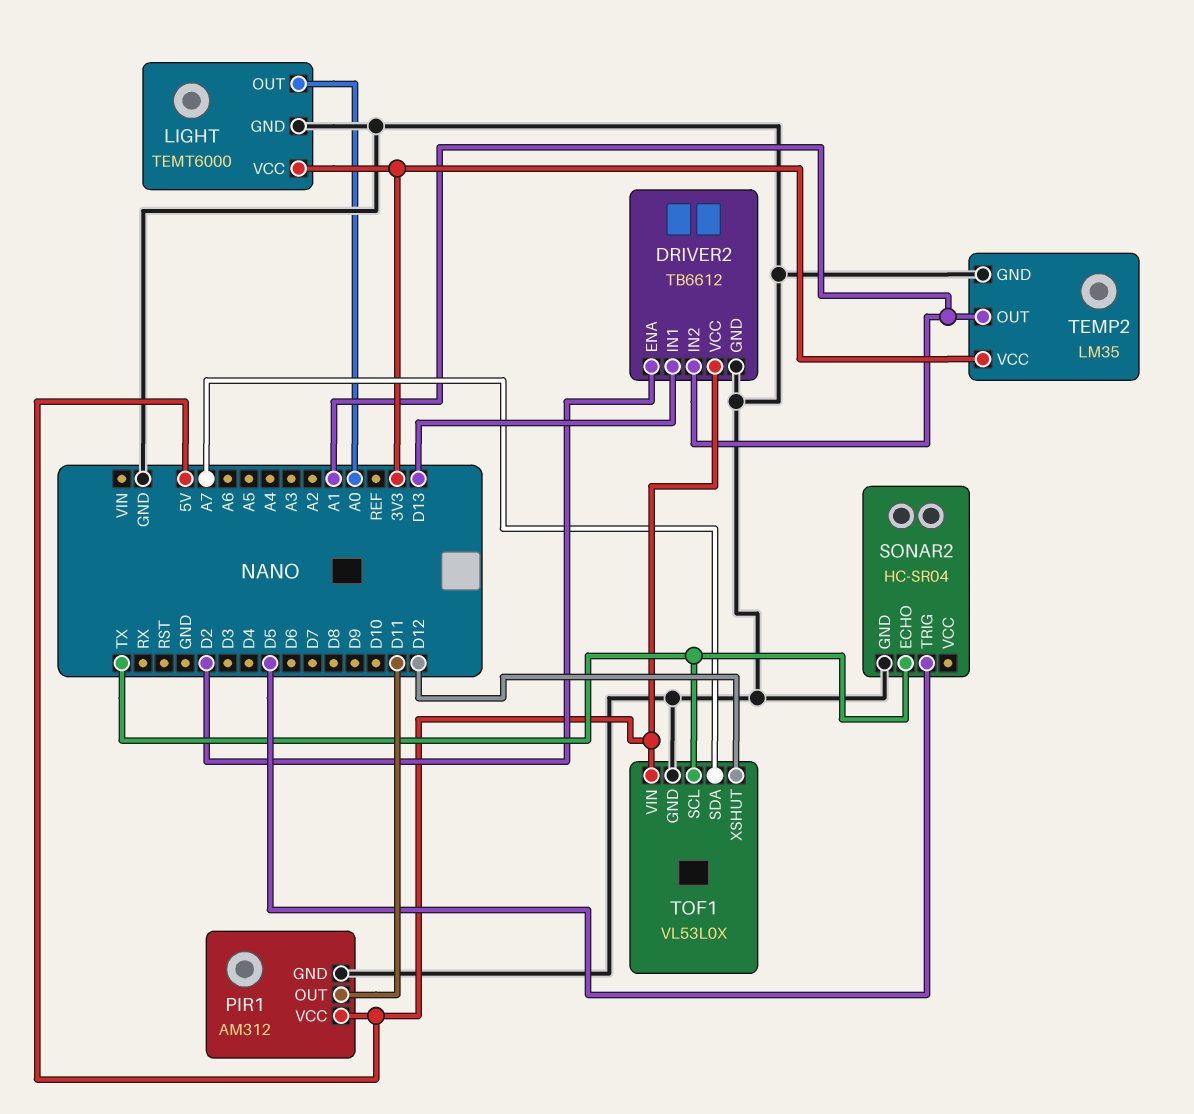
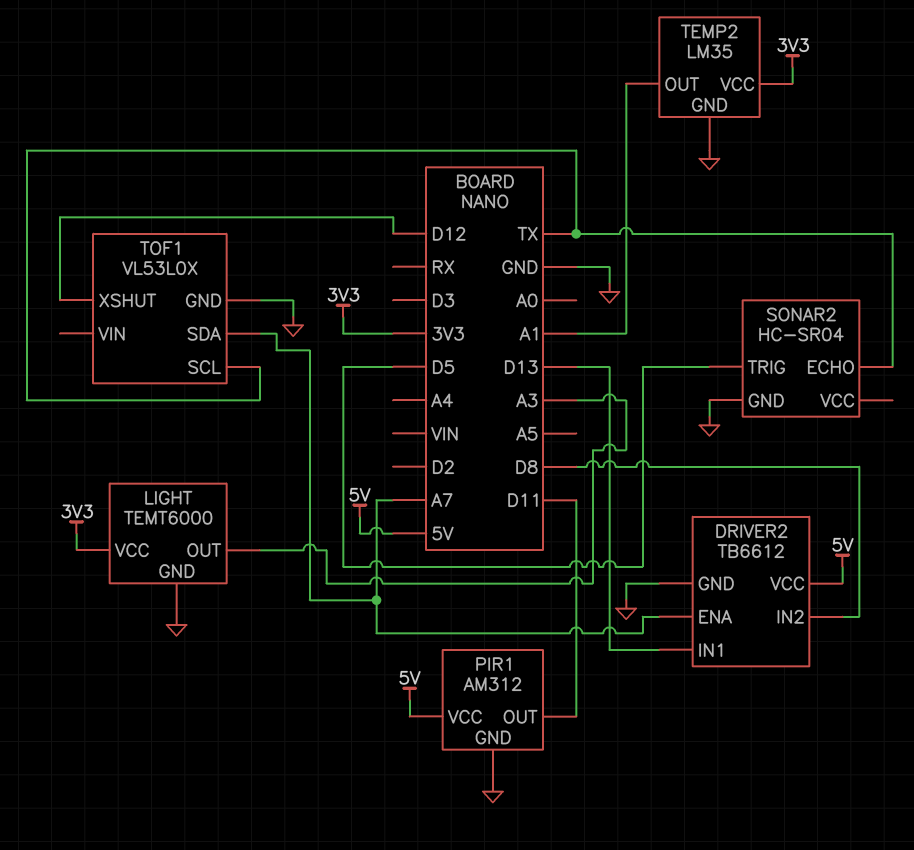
DRIVER2 pin ENA: D2 -> A7
DRIVER2 pin IN2: A1 -> D8
LIGHT pin OUT: A0 -> A3
TOF1 pin VIN: 5V -> none

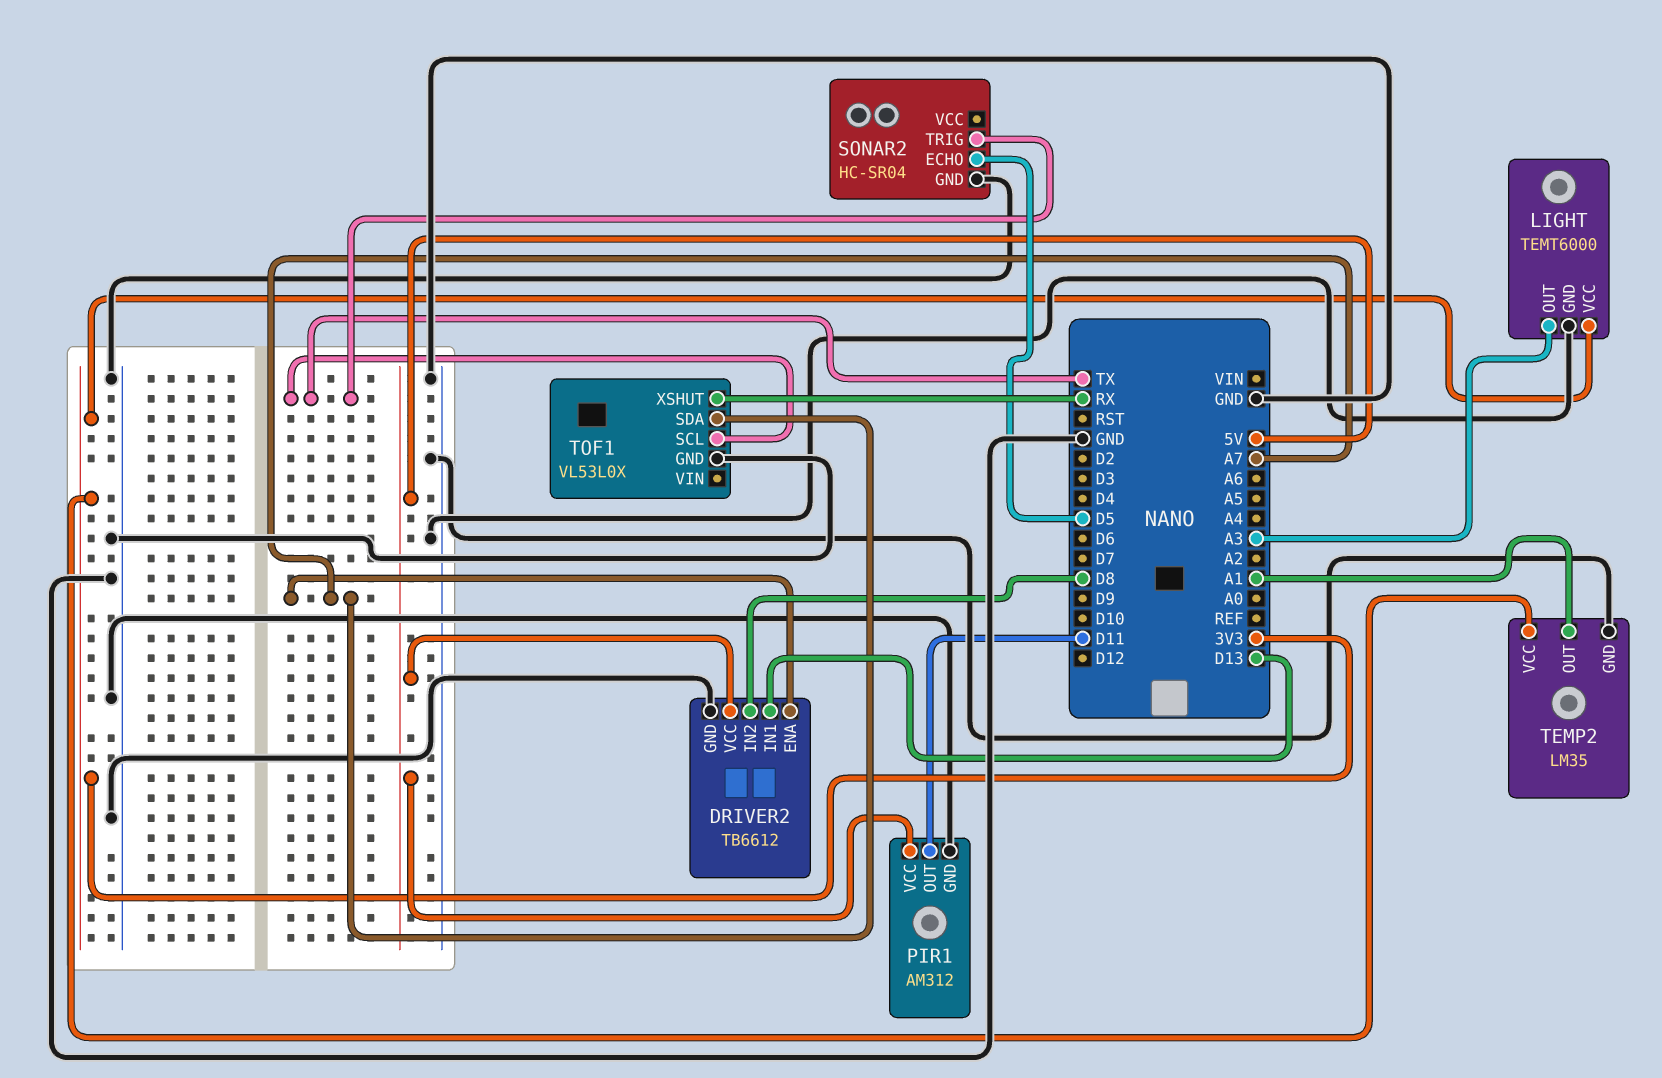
SONAR2 pin ECHO: TX -> D5
SONAR2 pin TRIG: D5 -> TX
TOF1 pin XSHUT: D12 -> RX

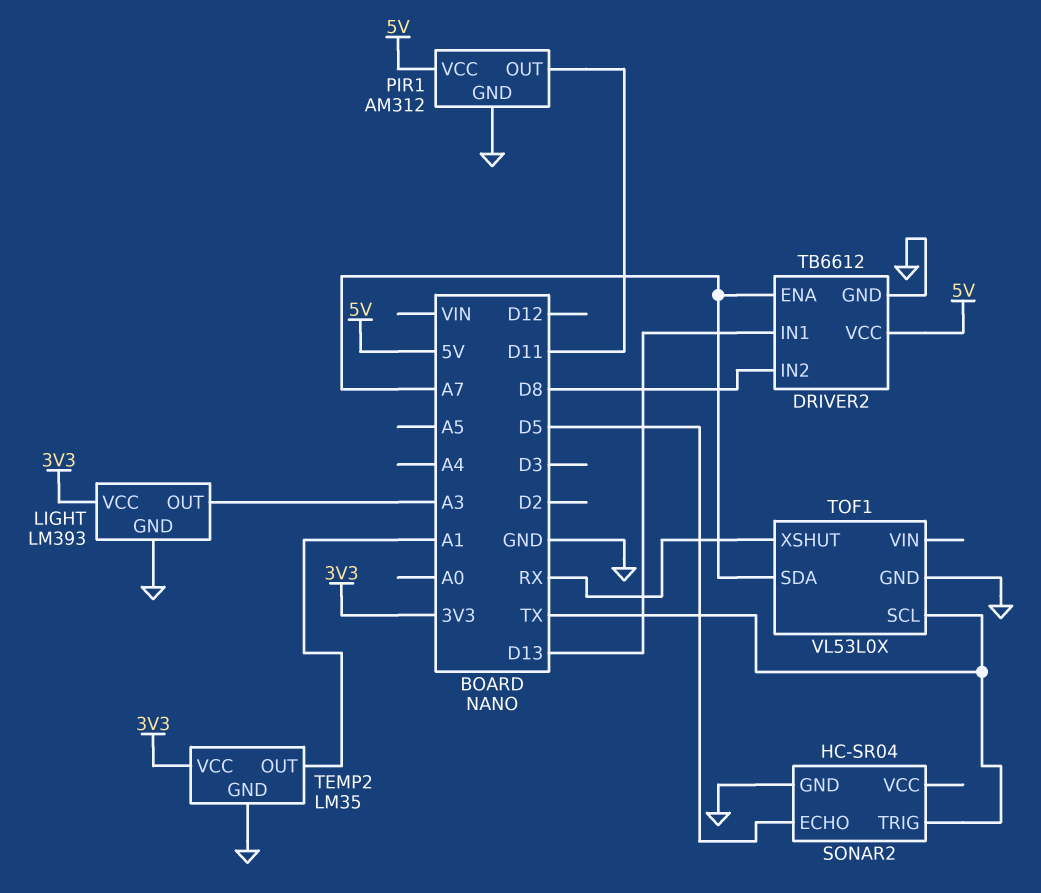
LIGHT: TEMT6000 -> LM393

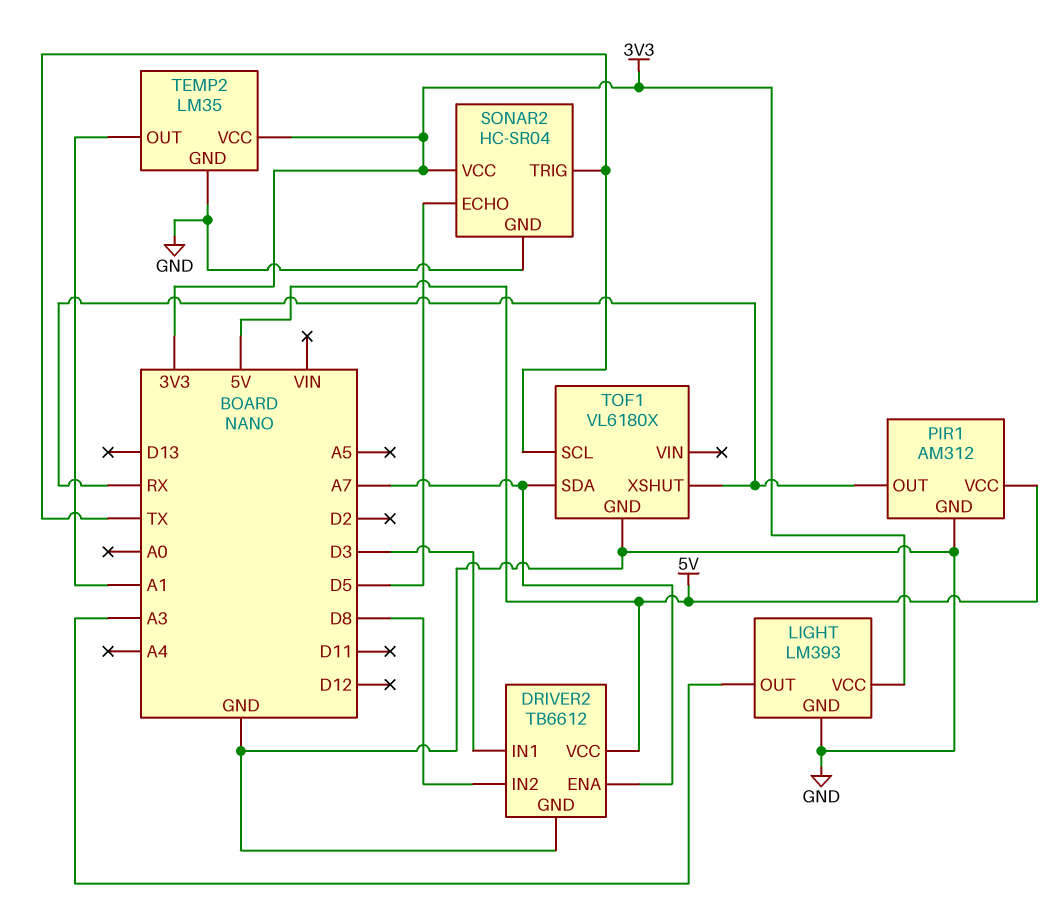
DRIVER2 pin IN1: D13 -> D3
PIR1 pin OUT: D11 -> RX
SONAR2 pin VCC: none -> 3V3
TOF1: VL53L0X -> VL6180X

